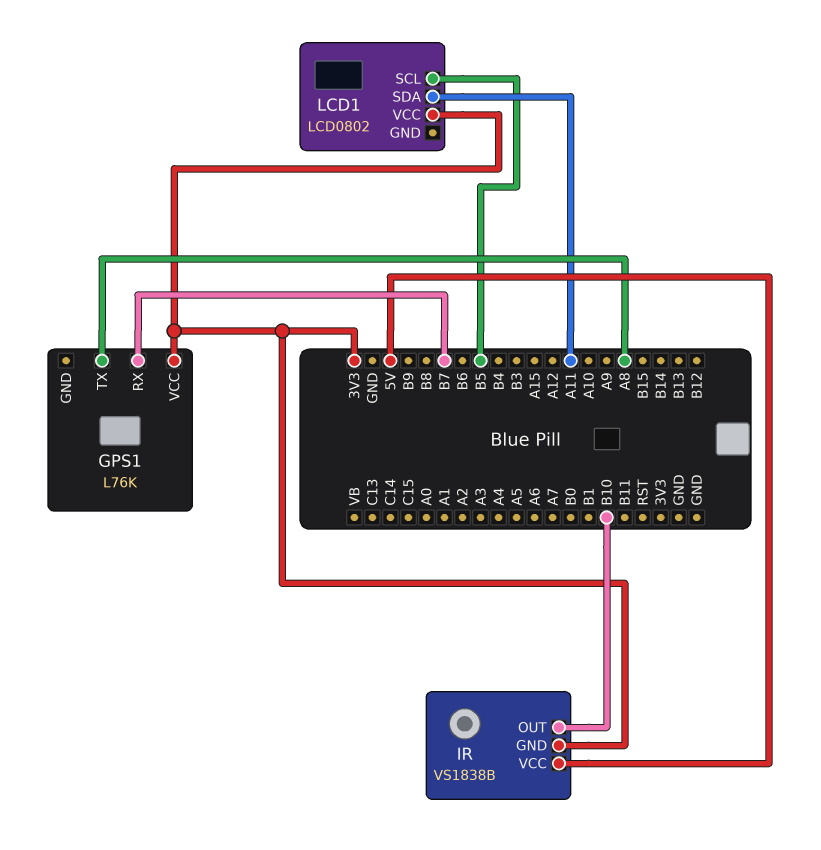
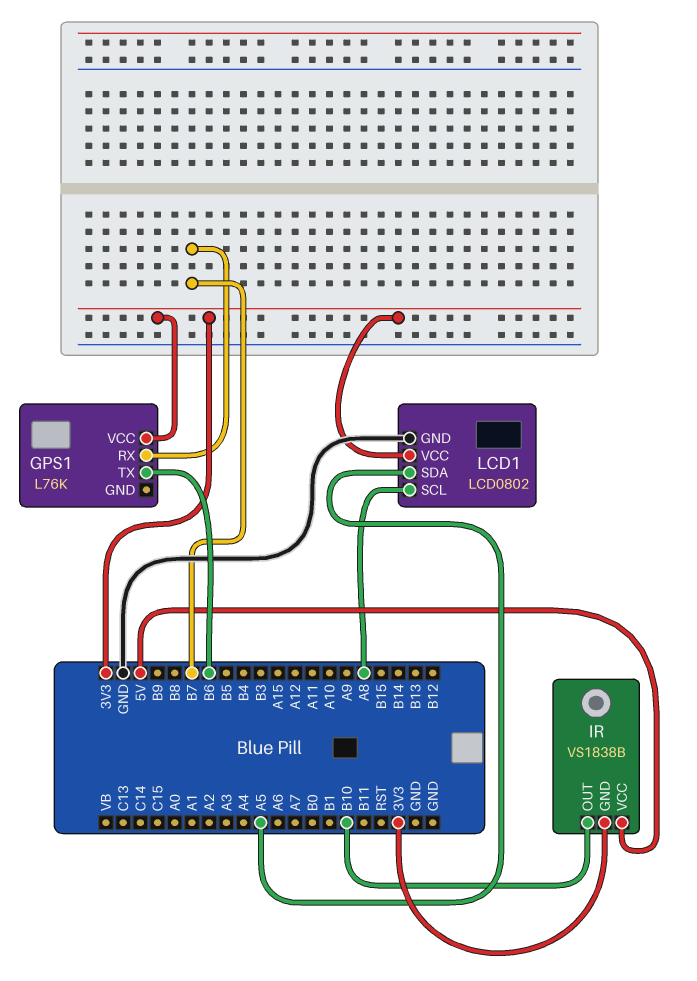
GPS1 pin TX: A8 -> B6
LCD1 pin GND: none -> GND
LCD1 pin SCL: B5 -> A8
LCD1 pin SDA: A11 -> A5

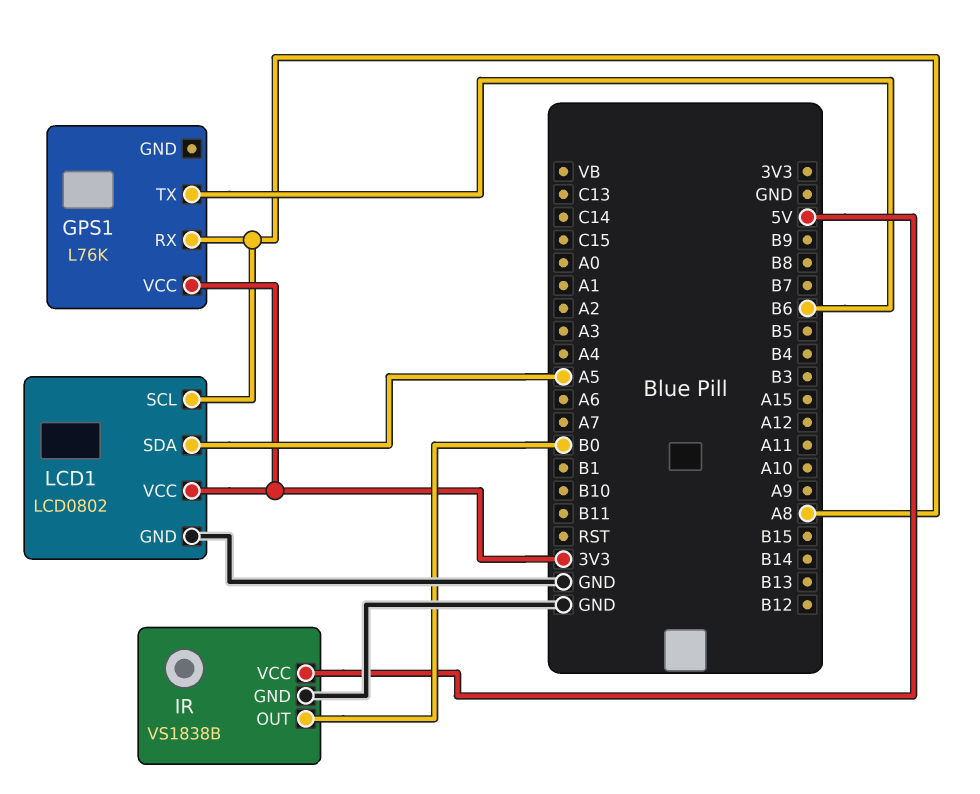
GPS1 pin RX: B7 -> A8
IR pin GND: 3V3 -> GND
IR pin OUT: B10 -> B0

